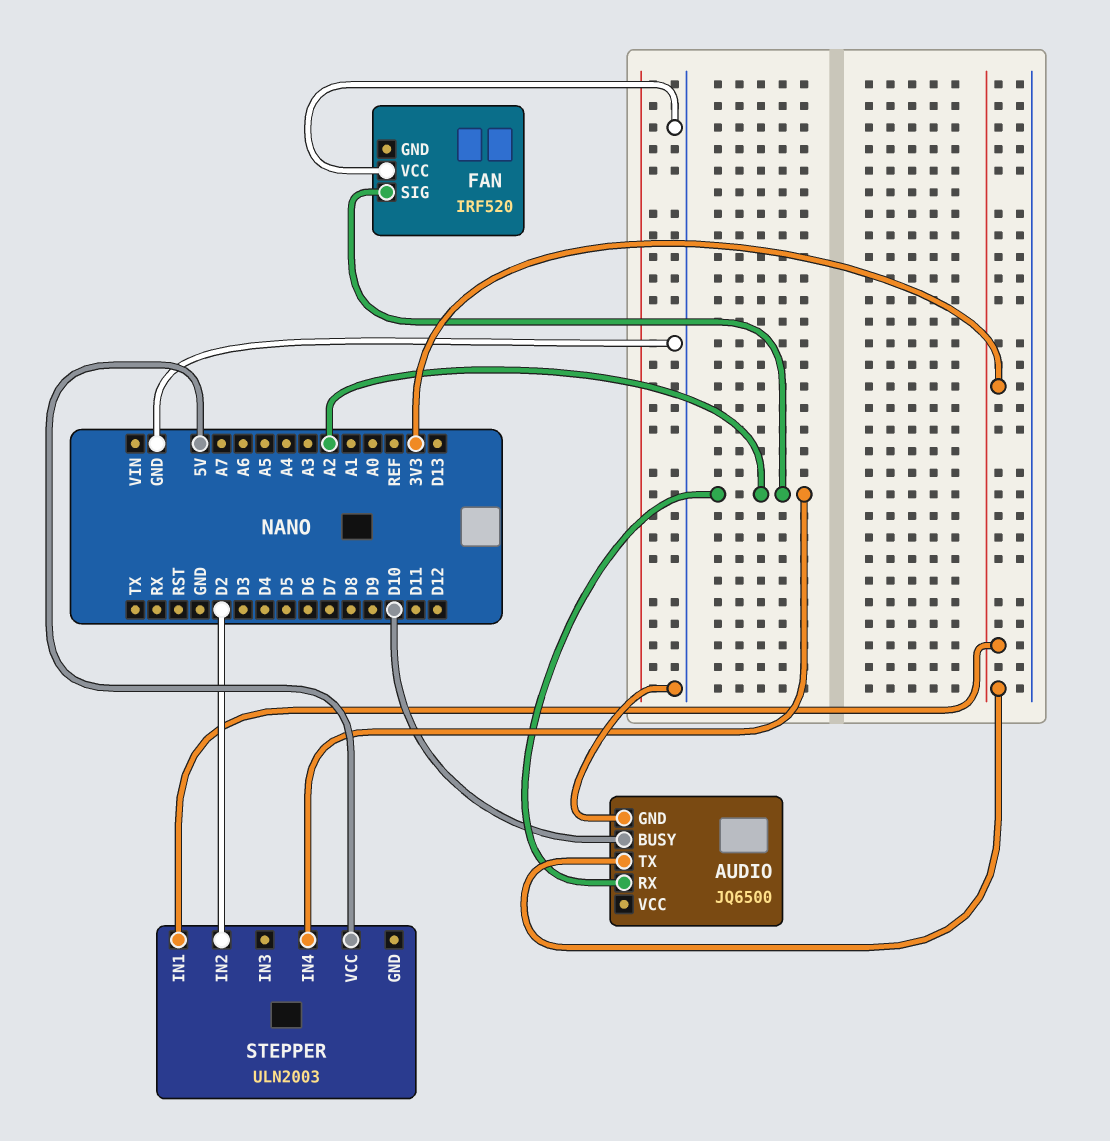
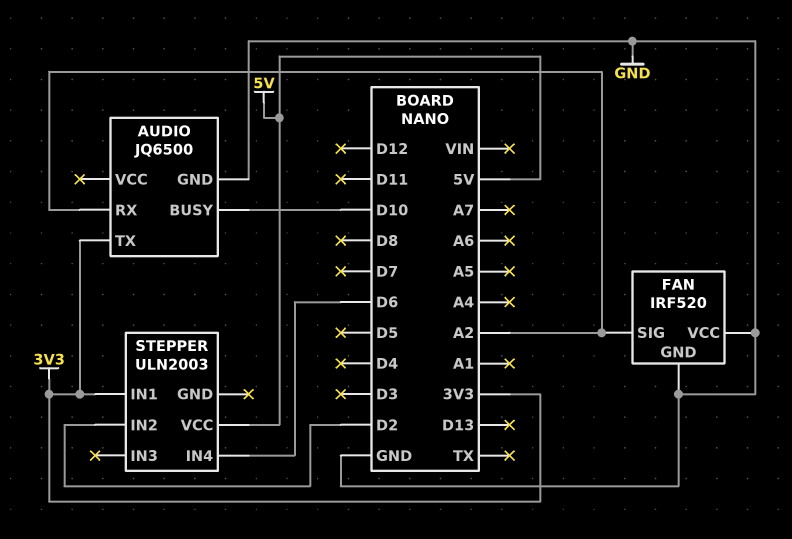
FAN pin GND: none -> GND
STEPPER pin IN4: A2 -> D6

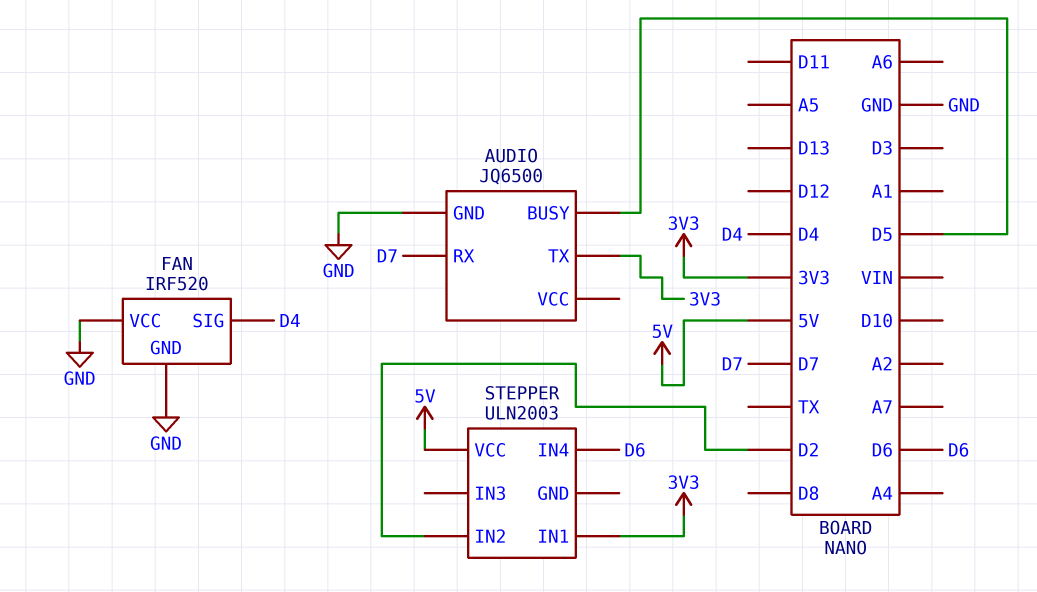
AUDIO pin BUSY: D10 -> D5
AUDIO pin RX: A2 -> D7
FAN pin SIG: A2 -> D4

